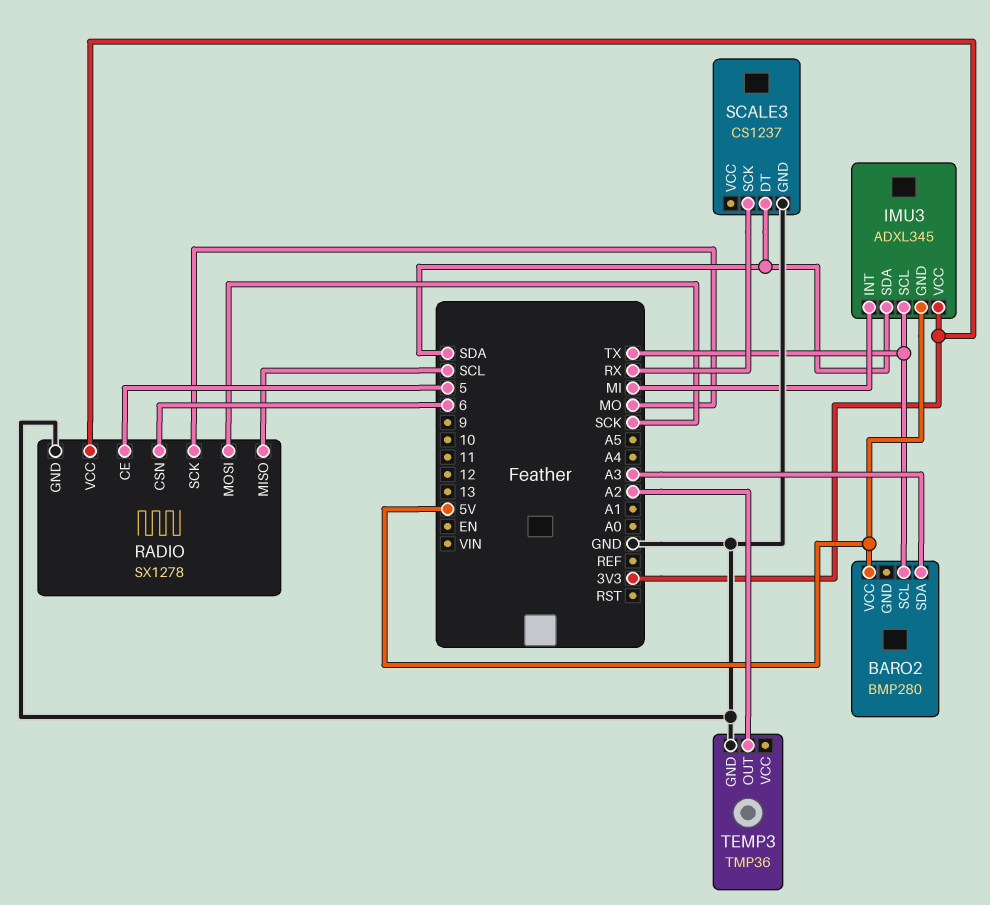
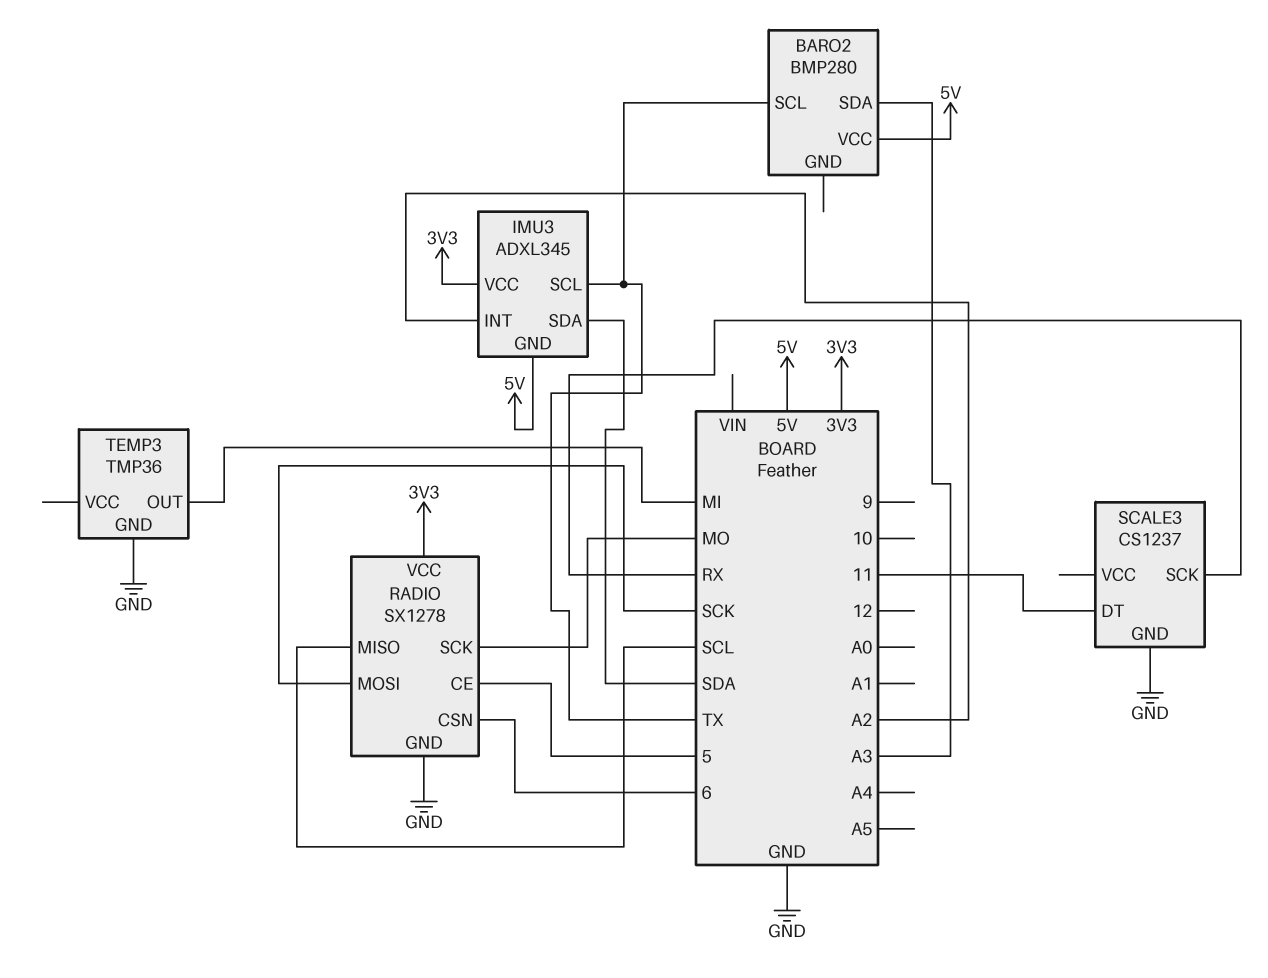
IMU3 pin INT: MI -> A2
SCALE3 pin DT: SDA -> 11
TEMP3 pin OUT: A2 -> MI

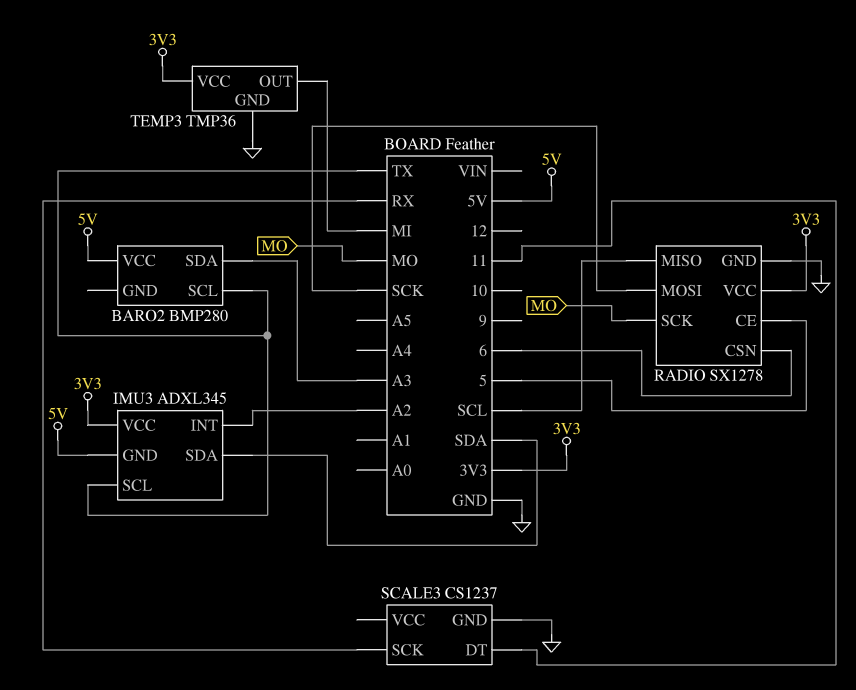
TEMP3 pin VCC: none -> 3V3

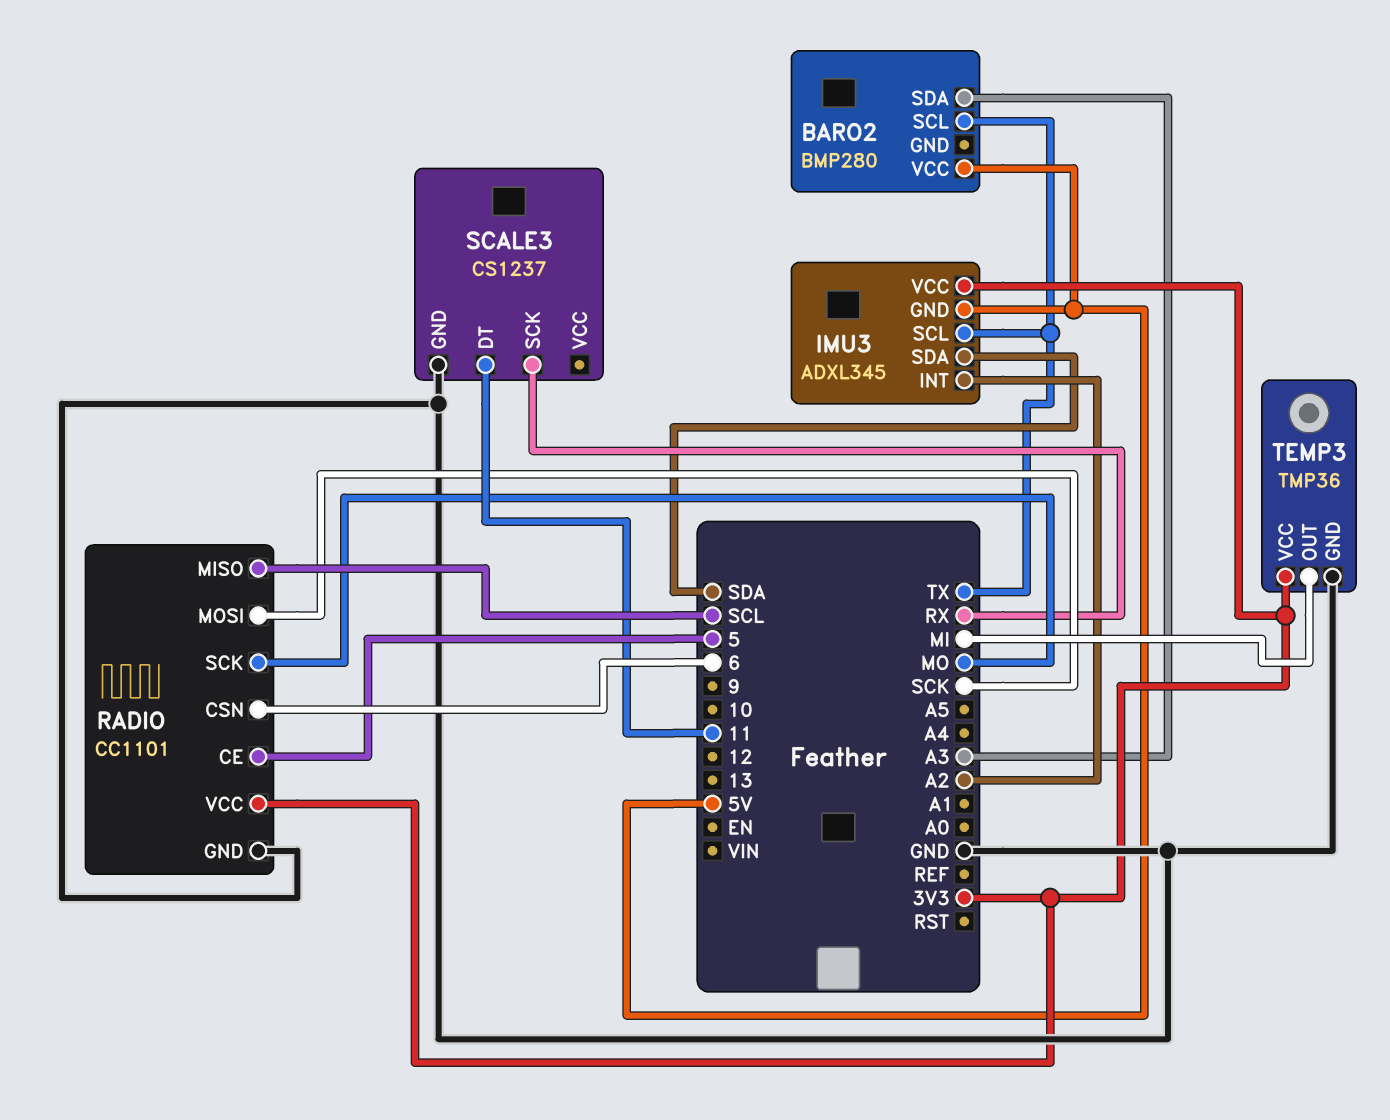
RADIO: SX1278 -> CC1101

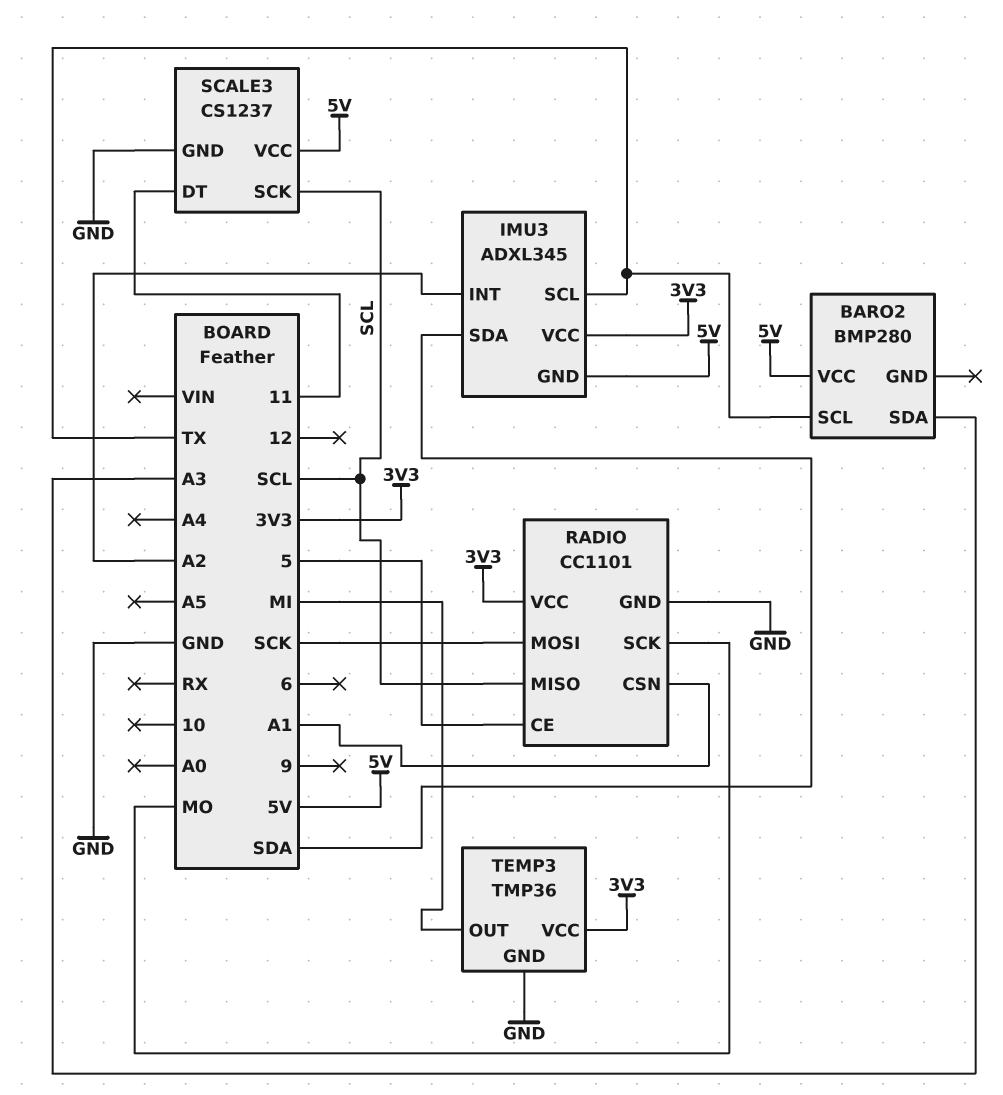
RADIO pin CSN: 6 -> A1
SCALE3 pin SCK: RX -> SCL
SCALE3 pin VCC: none -> 5V

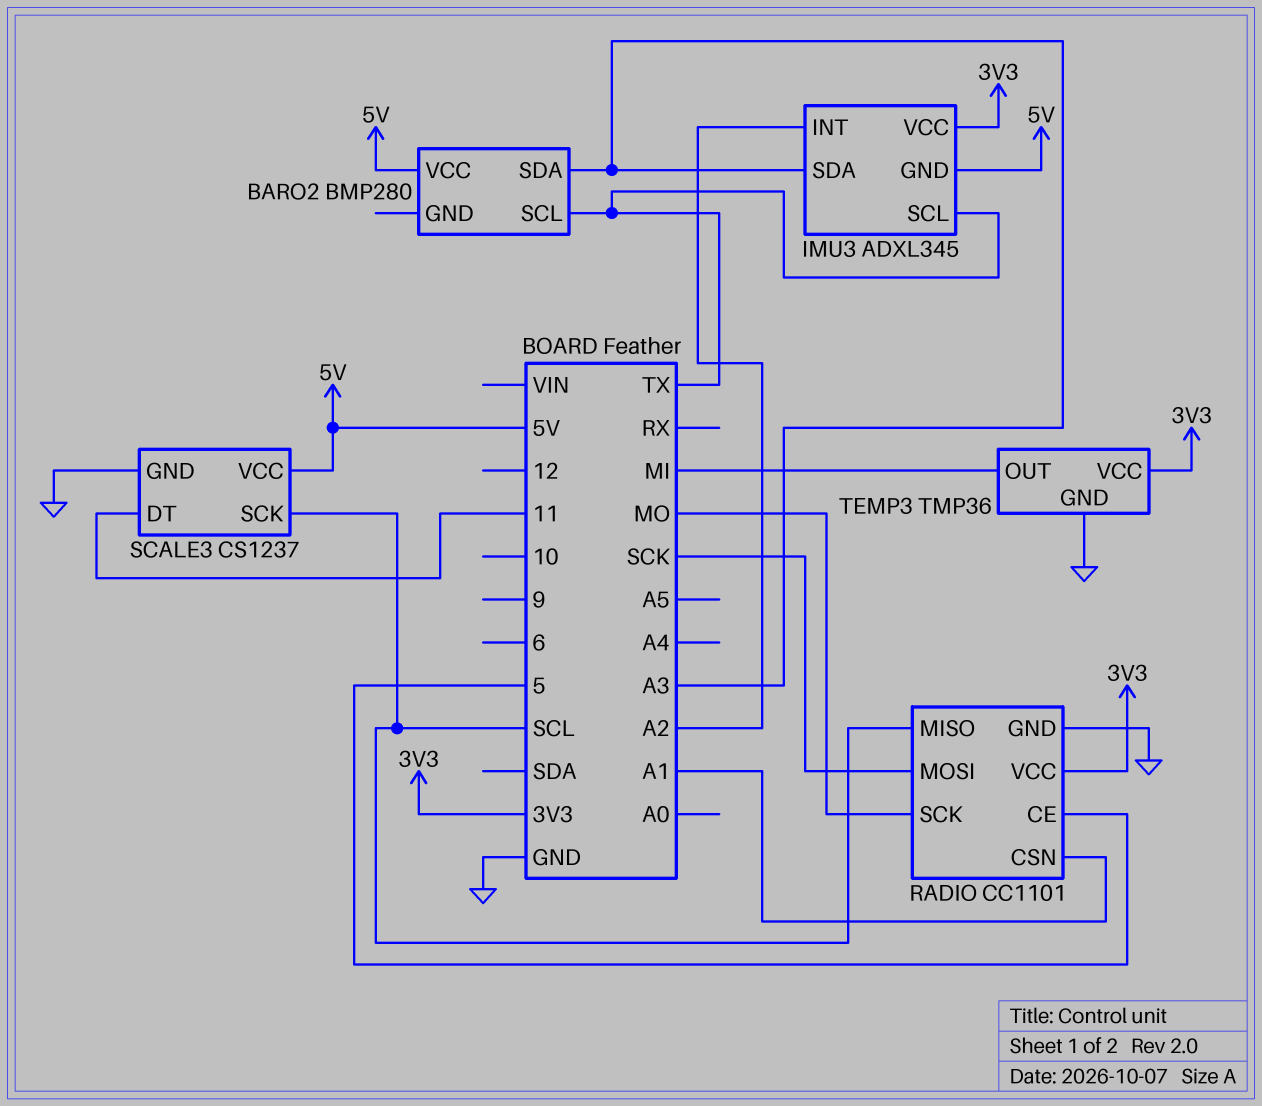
IMU3 pin SDA: SDA -> A3

